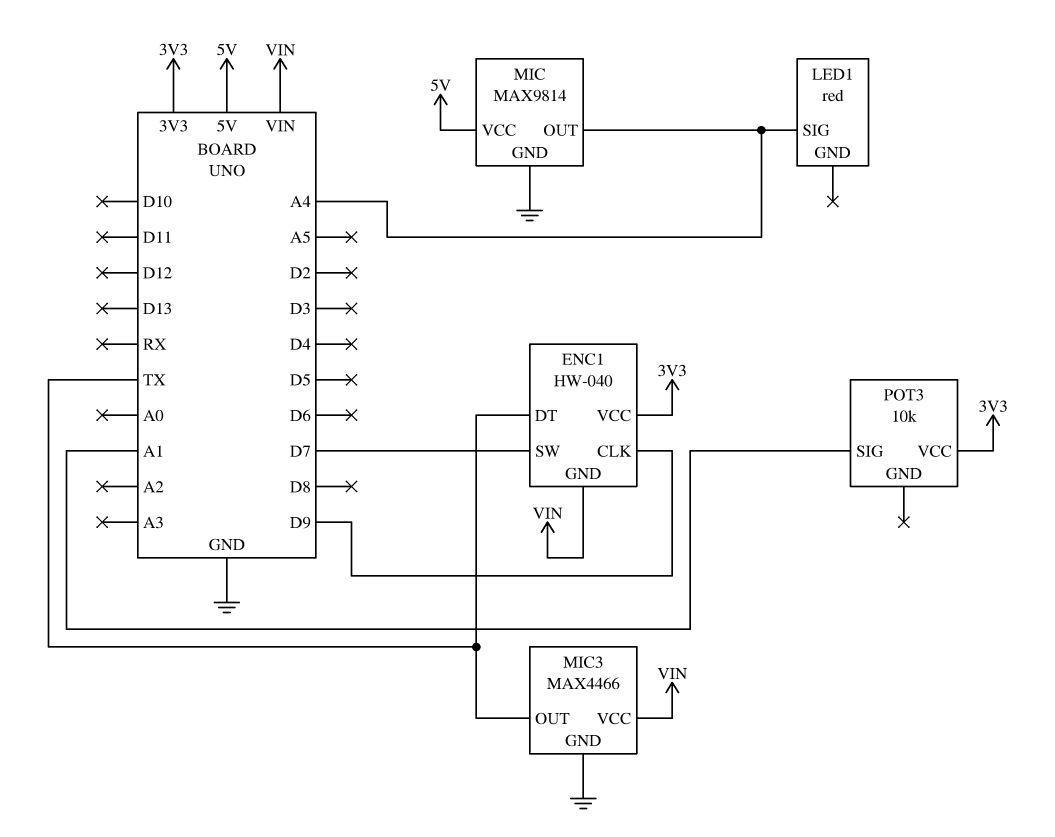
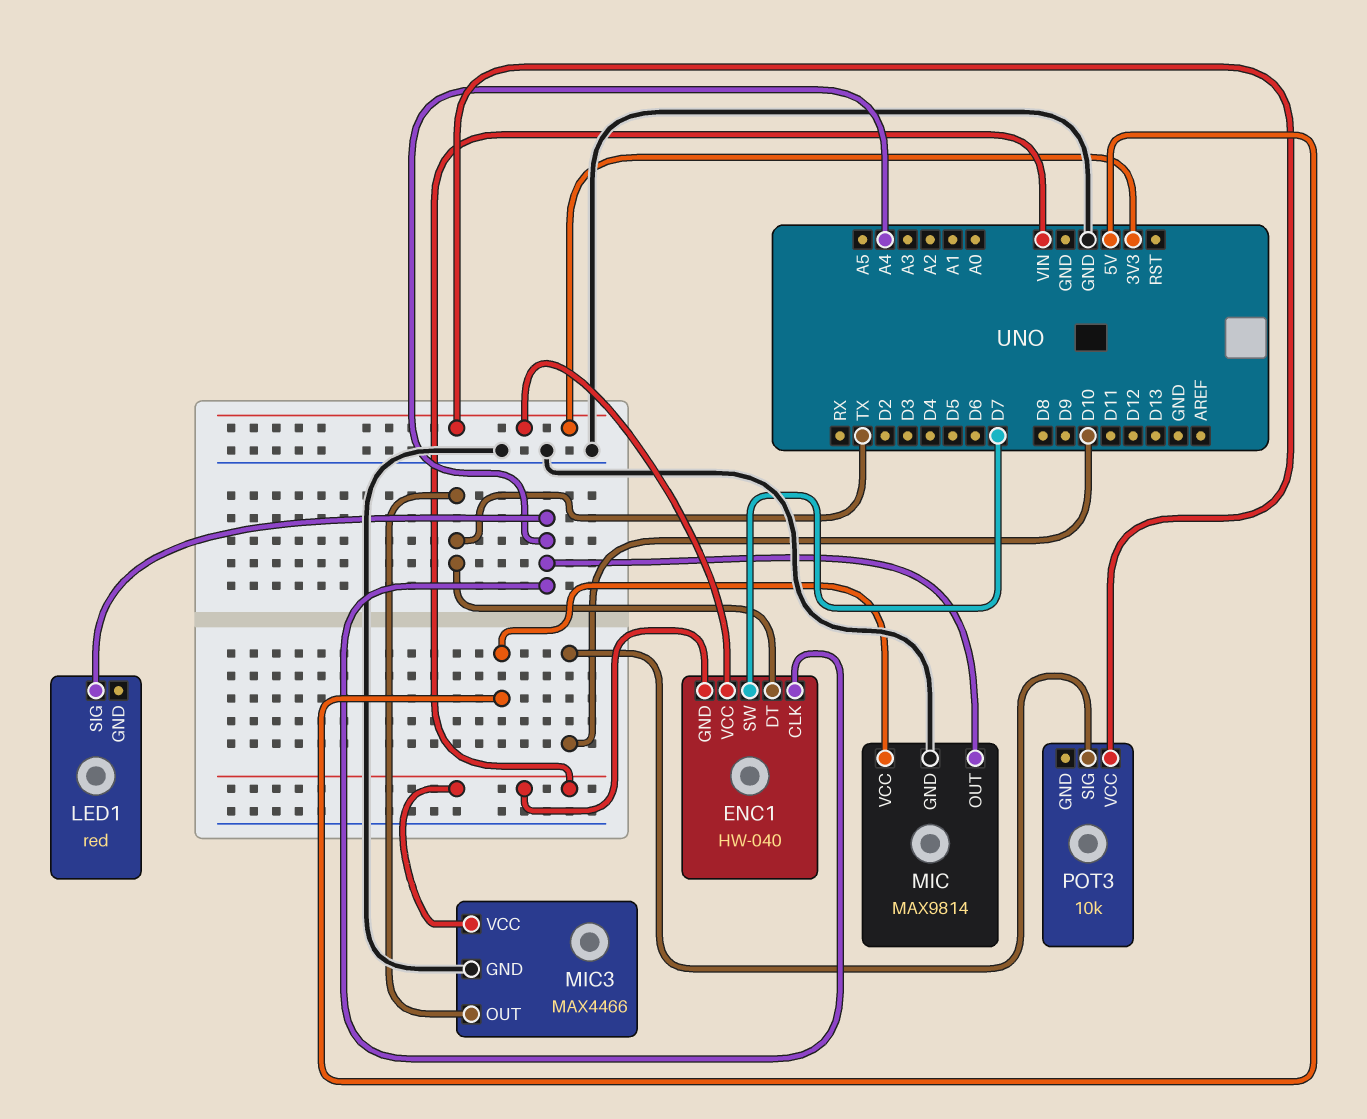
ENC1 pin CLK: D9 -> A4
POT3 pin SIG: A1 -> D10

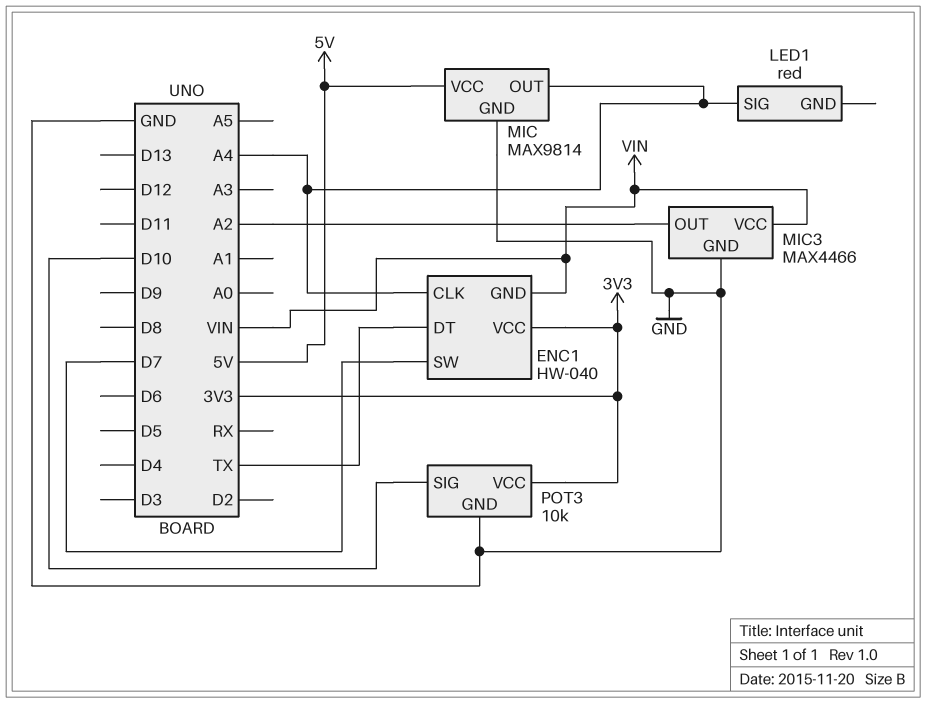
MIC3 pin OUT: TX -> A2
POT3 pin GND: none -> GND

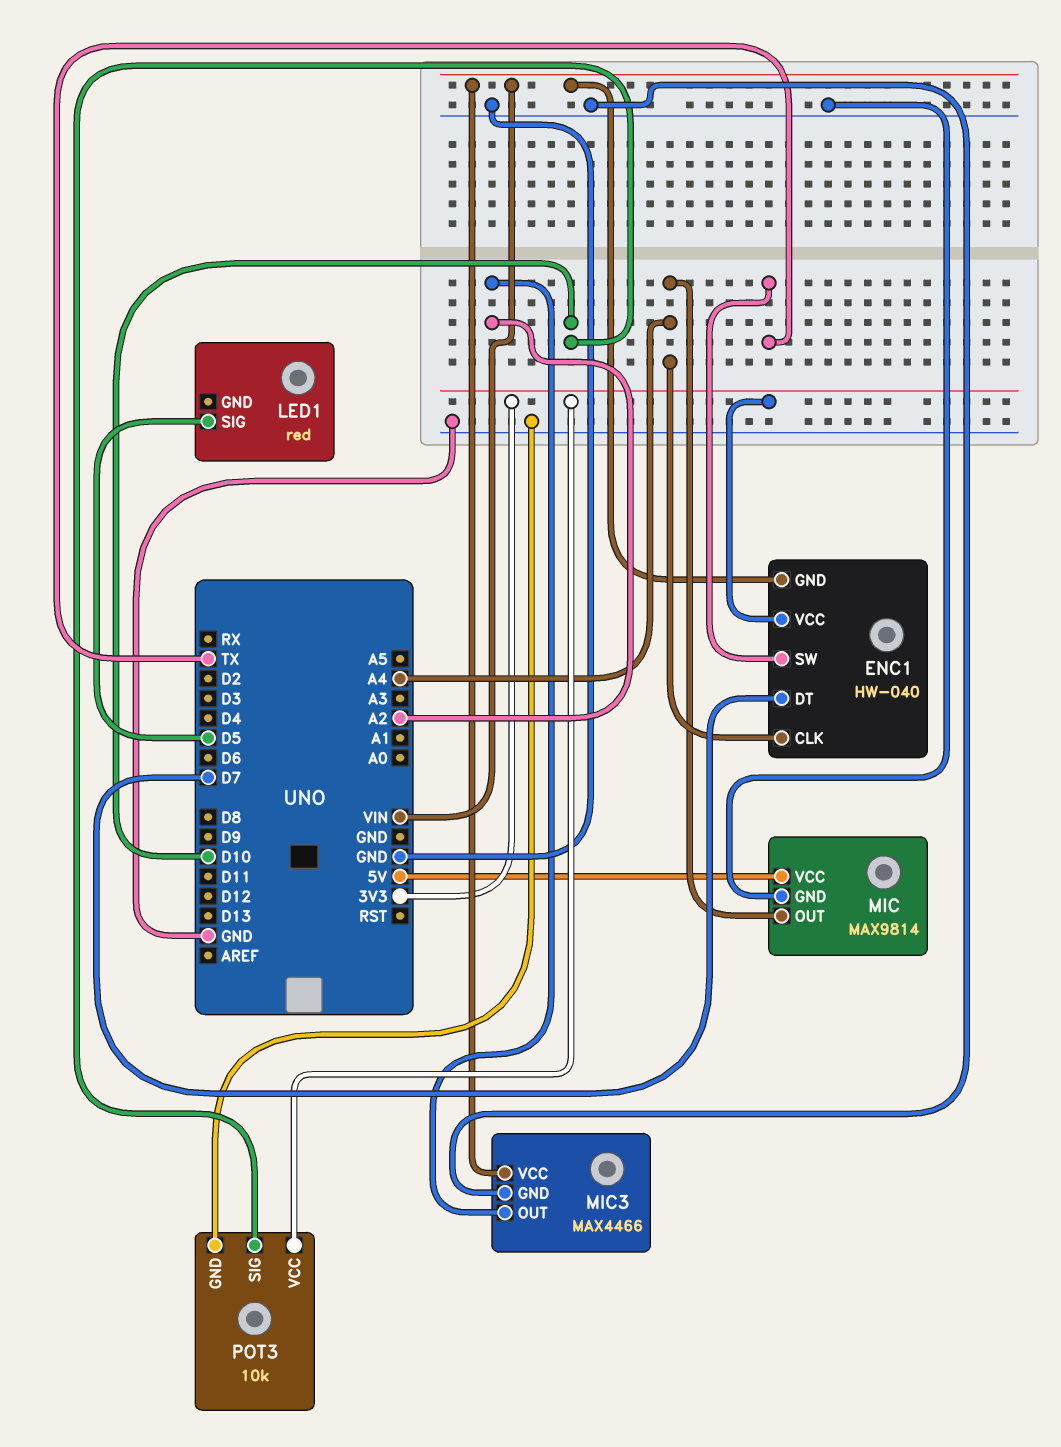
ENC1 pin DT: TX -> D7
ENC1 pin SW: D7 -> TX
LED1 pin SIG: A4 -> D5

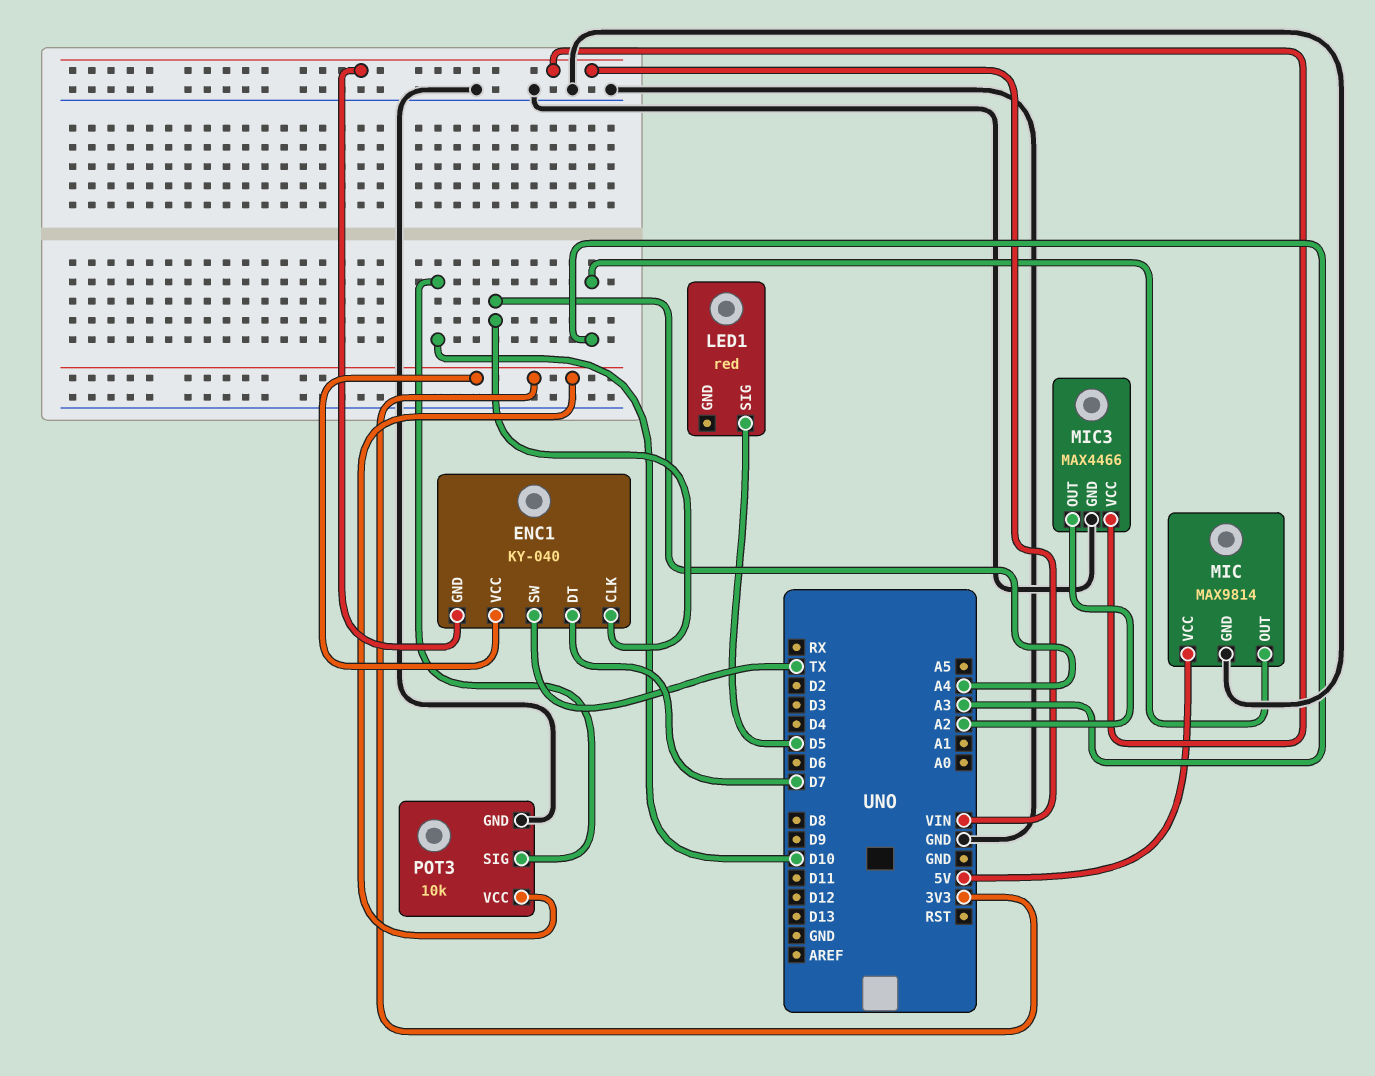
ENC1: HW-040 -> KY-040
MIC pin OUT: A4 -> A3

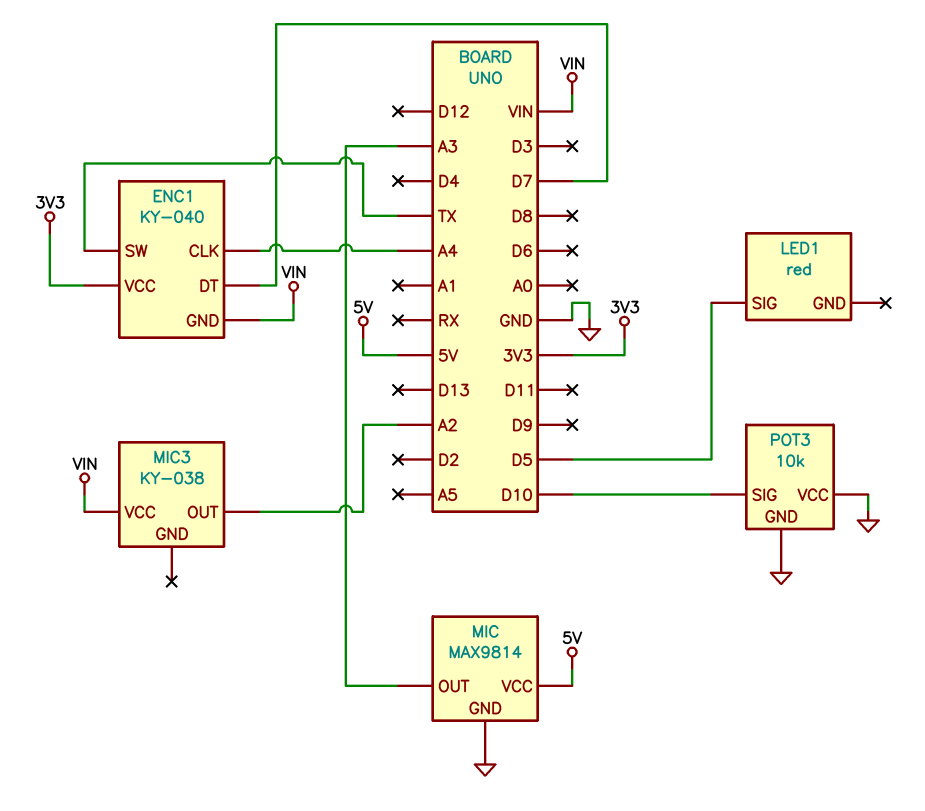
MIC3: MAX4466 -> KY-038
MIC3 pin GND: GND -> none
POT3 pin VCC: 3V3 -> GND

